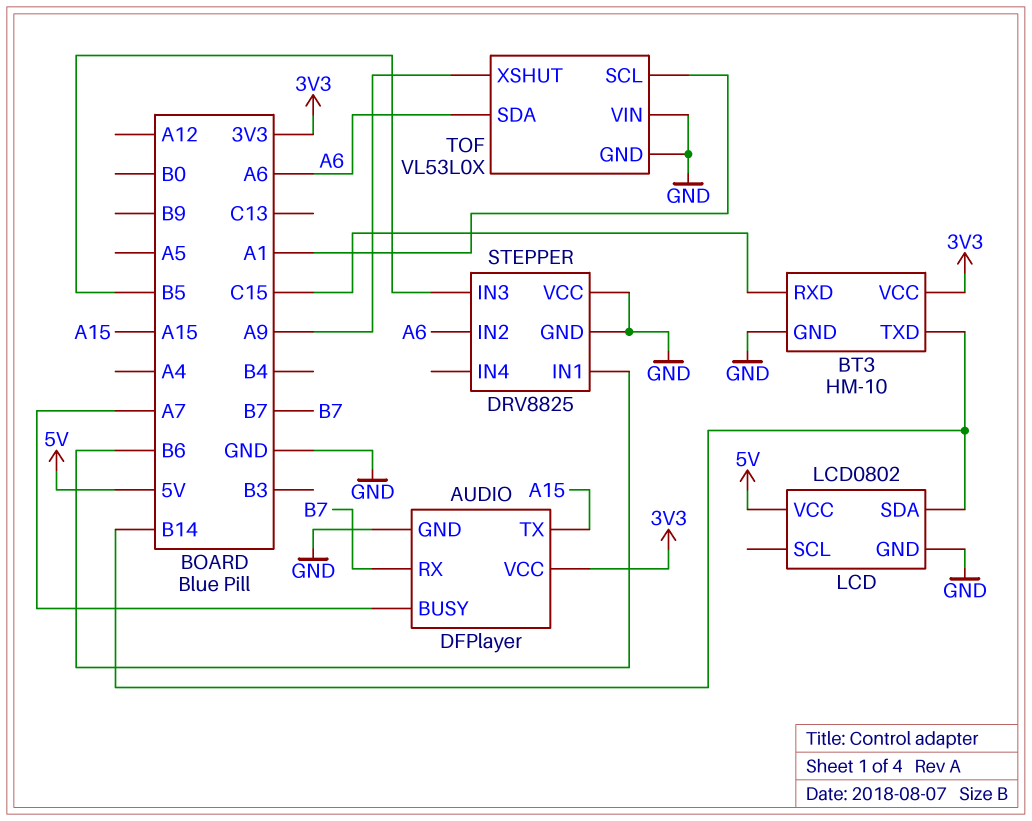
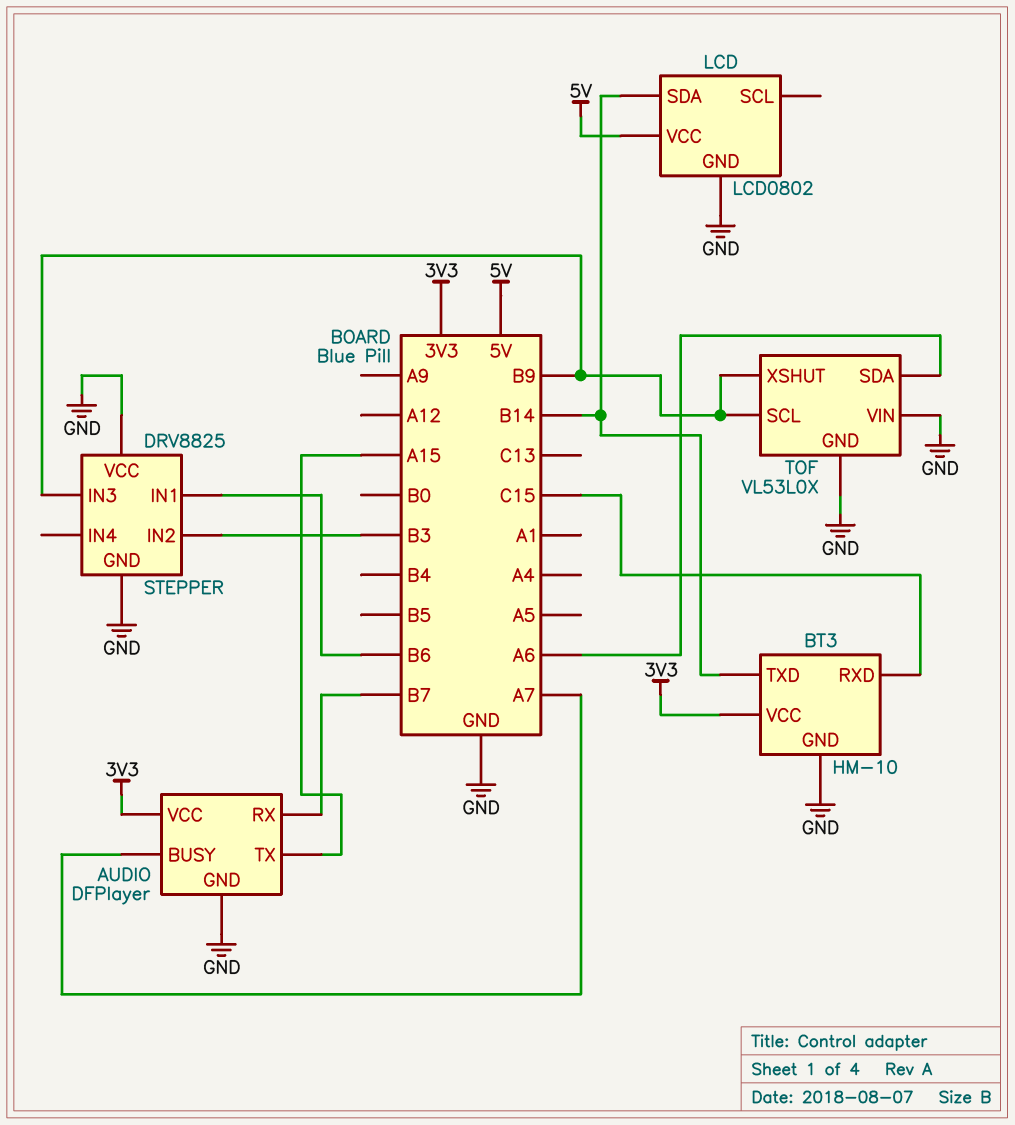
STEPPER pin IN2: A6 -> B3
STEPPER pin IN3: B5 -> B9
TOF pin SCL: A1 -> B9
TOF pin XSHUT: A9 -> B9

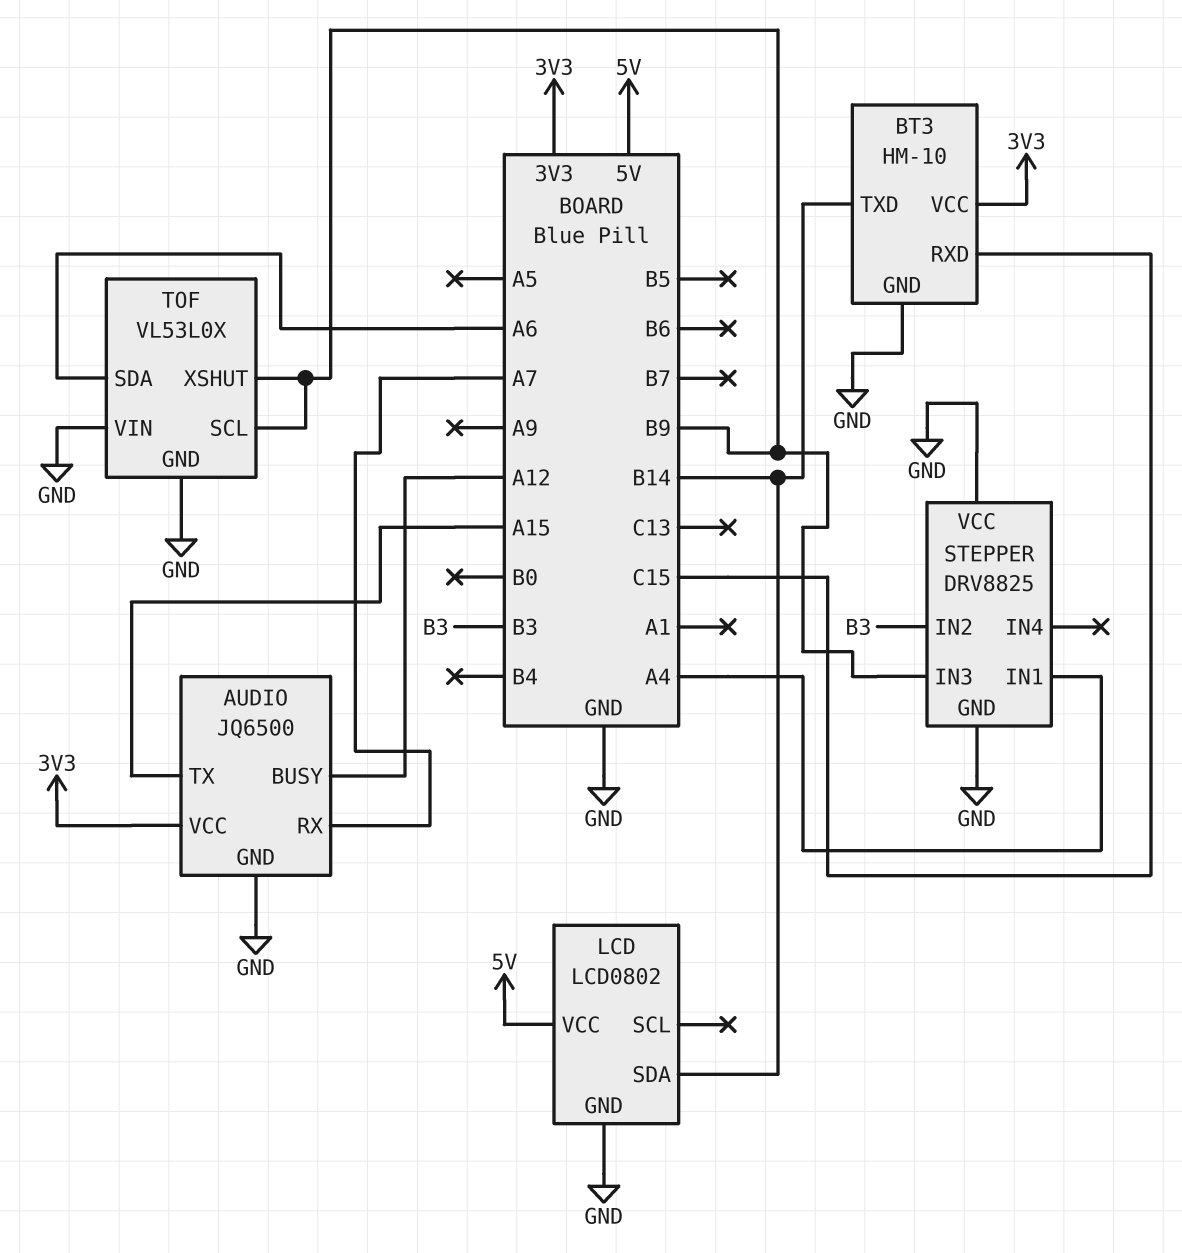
AUDIO: DFPlayer -> JQ6500
AUDIO pin BUSY: A7 -> A12
AUDIO pin RX: B7 -> A7
STEPPER pin IN1: B6 -> A4

